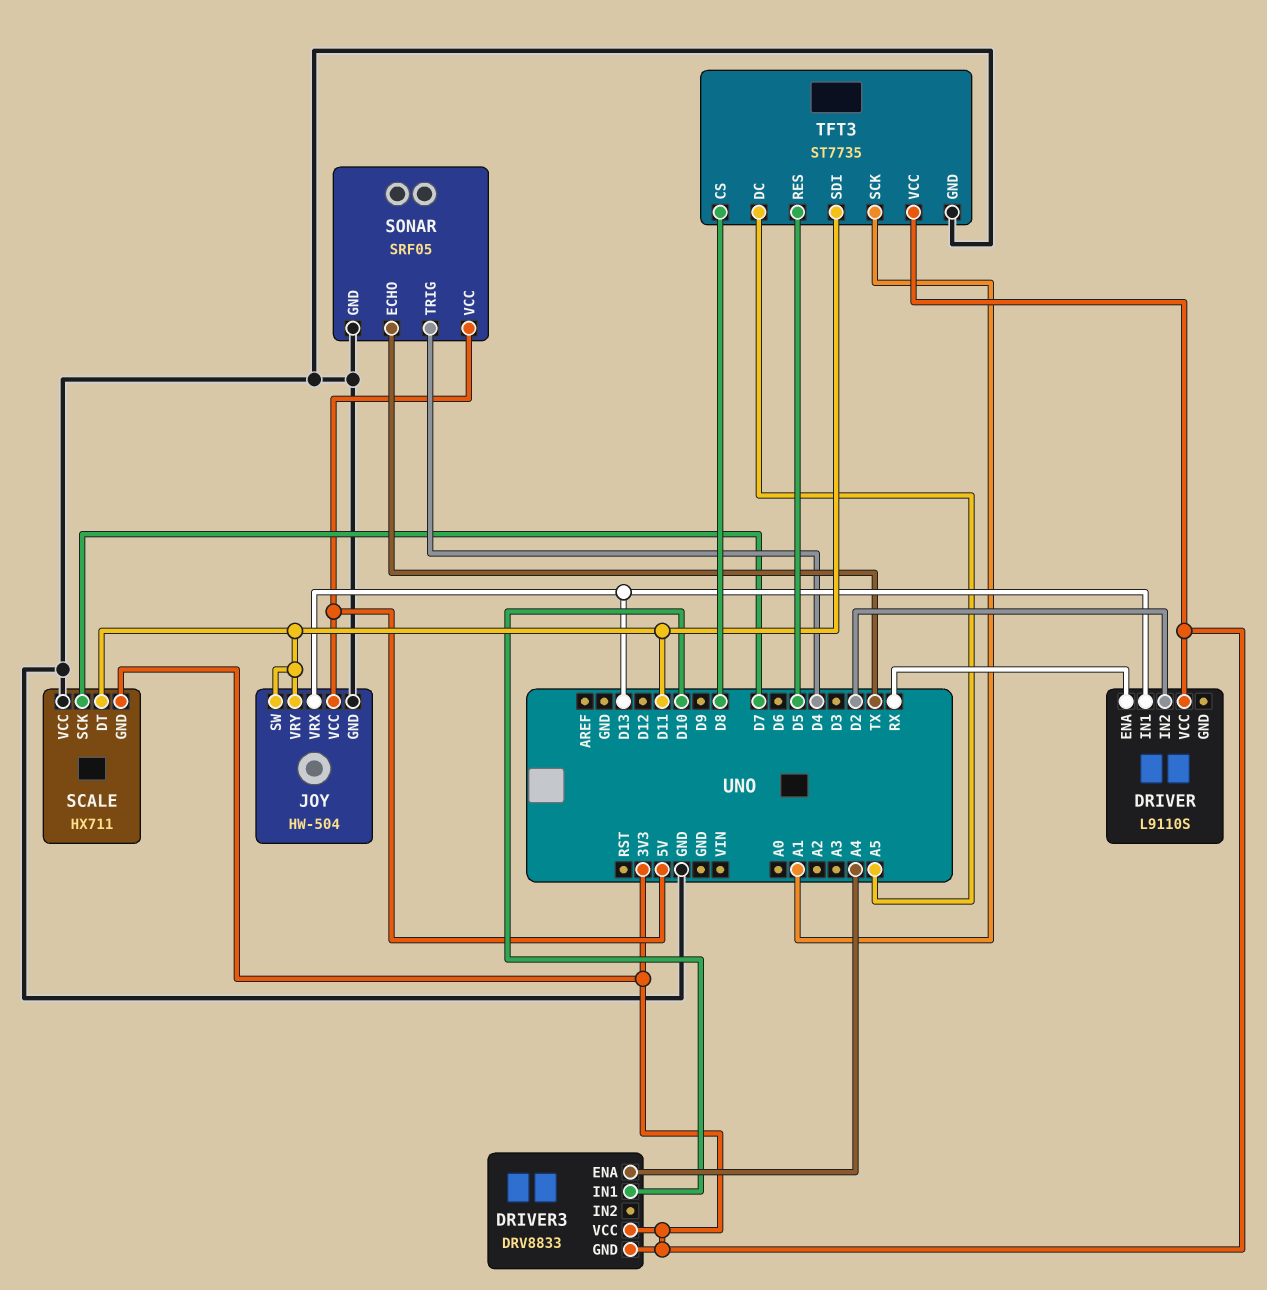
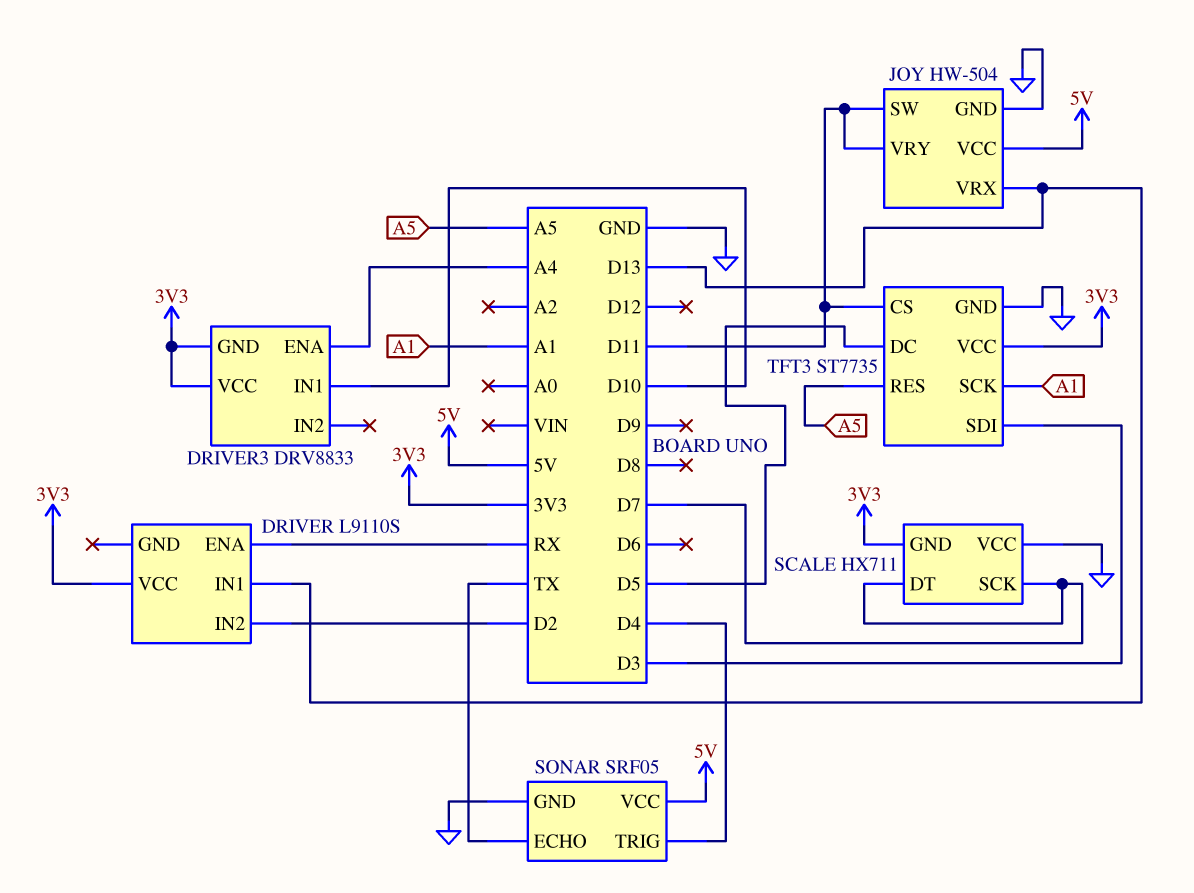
SCALE pin DT: D11 -> D7
TFT3 pin CS: D8 -> D11
TFT3 pin DC: A5 -> D5
TFT3 pin RES: D5 -> A5
TFT3 pin SDI: D11 -> D3

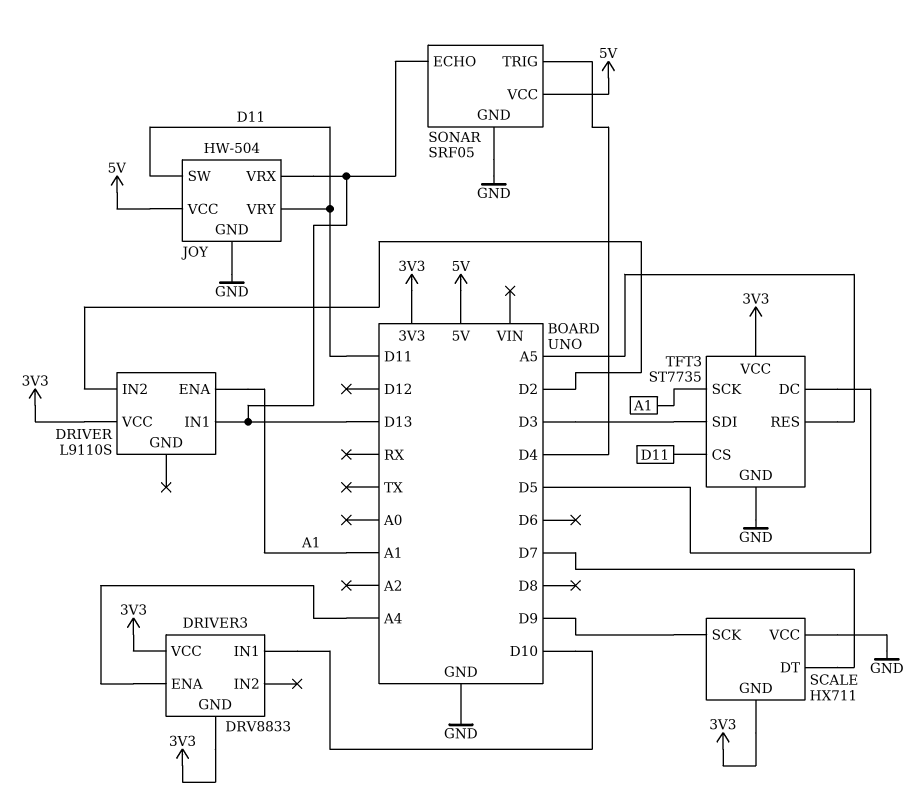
DRIVER pin ENA: RX -> A1
SCALE pin SCK: D7 -> D9
SONAR pin ECHO: TX -> D13

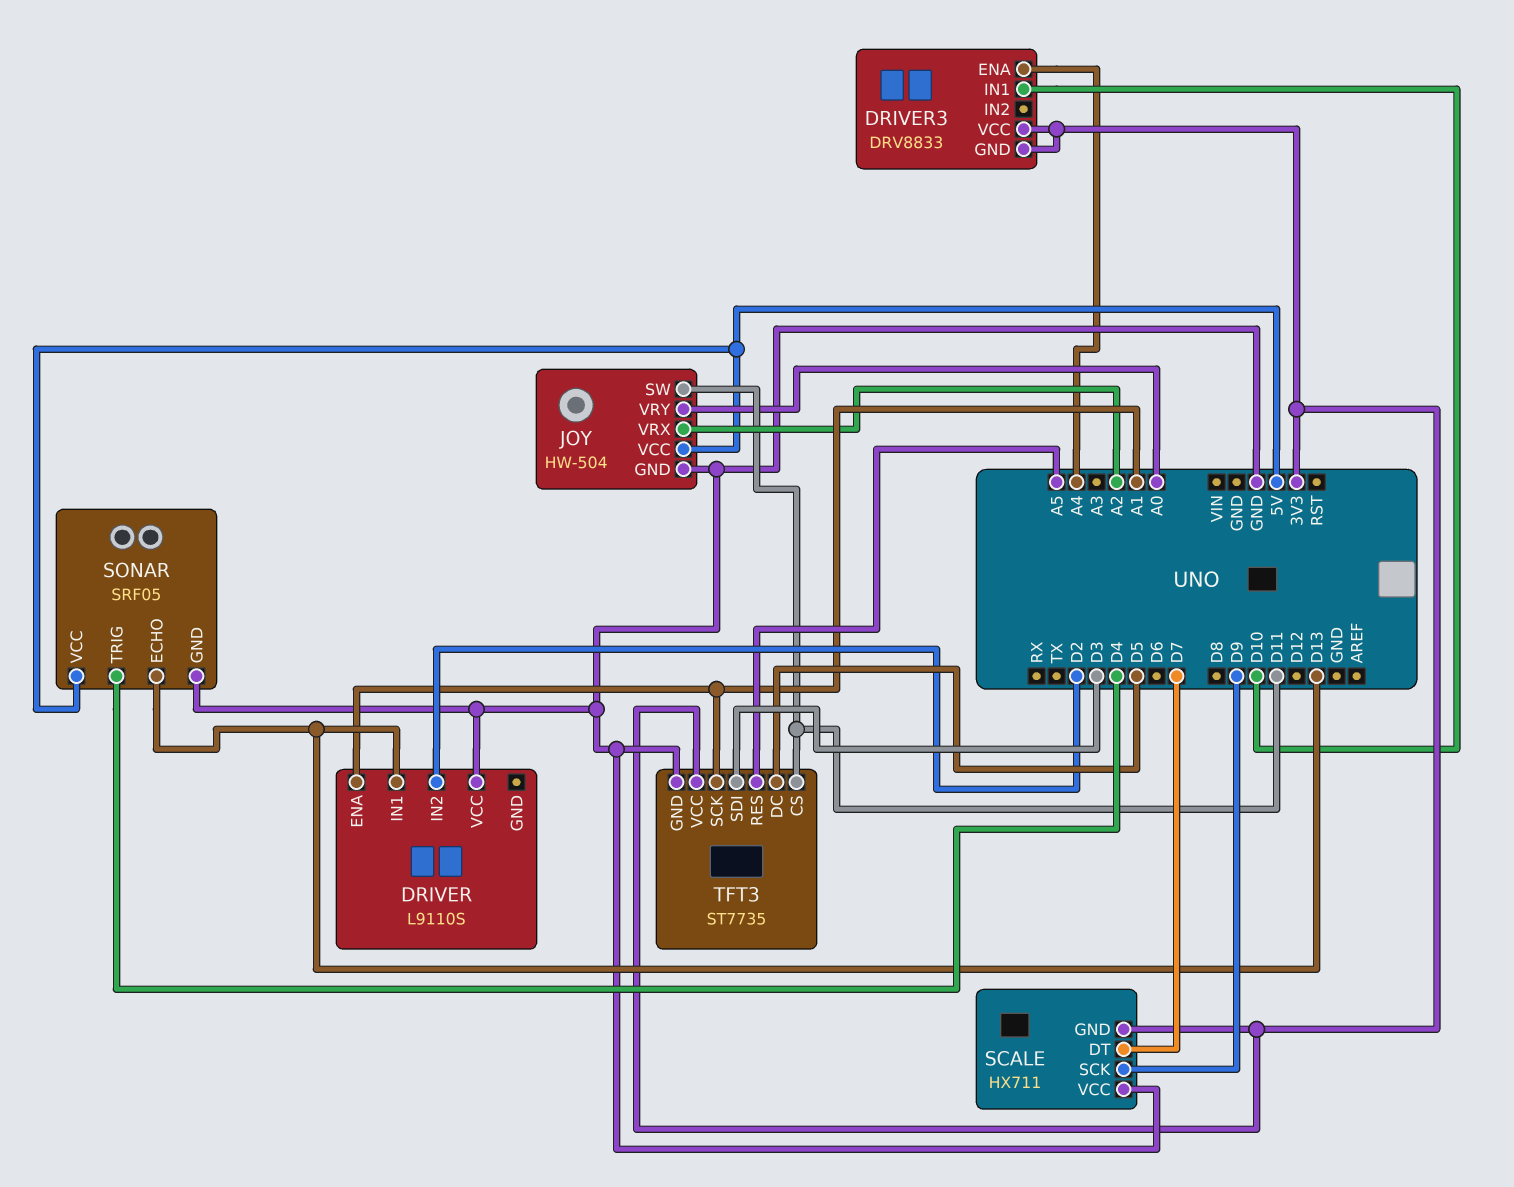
DRIVER pin VCC: 3V3 -> GND
JOY pin VRX: D13 -> A2
JOY pin VRY: D11 -> A0

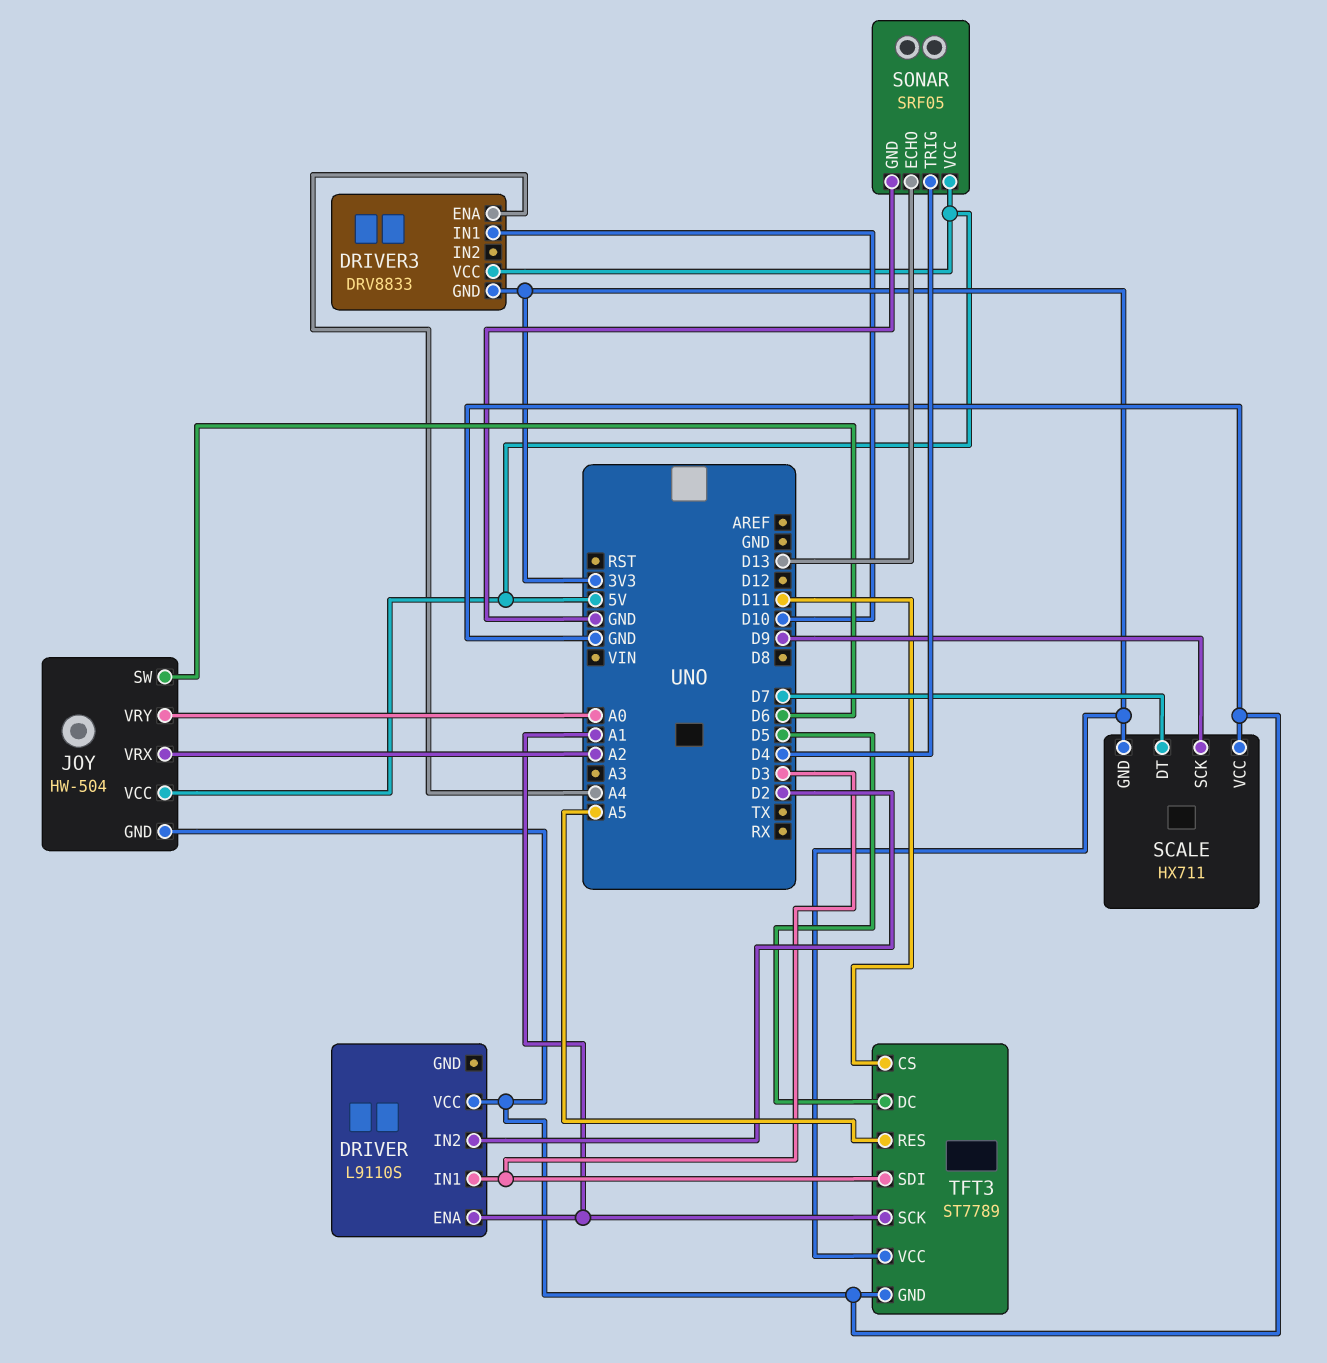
DRIVER pin IN1: D13 -> D3
DRIVER3 pin VCC: 3V3 -> 5V
JOY pin SW: D11 -> D6
TFT3: ST7735 -> ST7789

